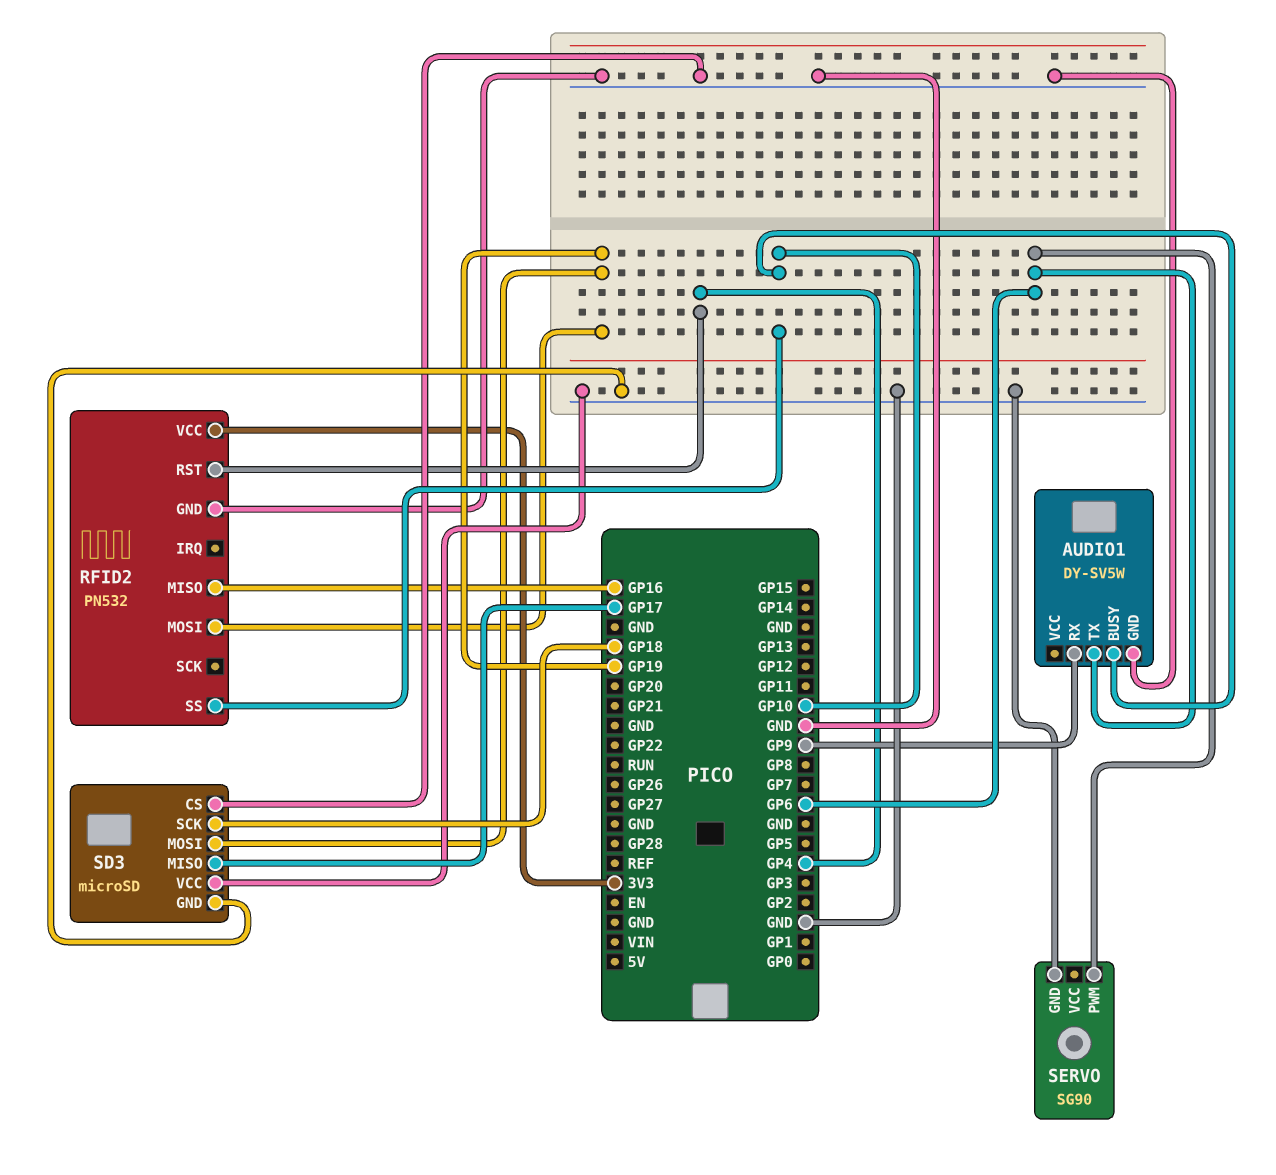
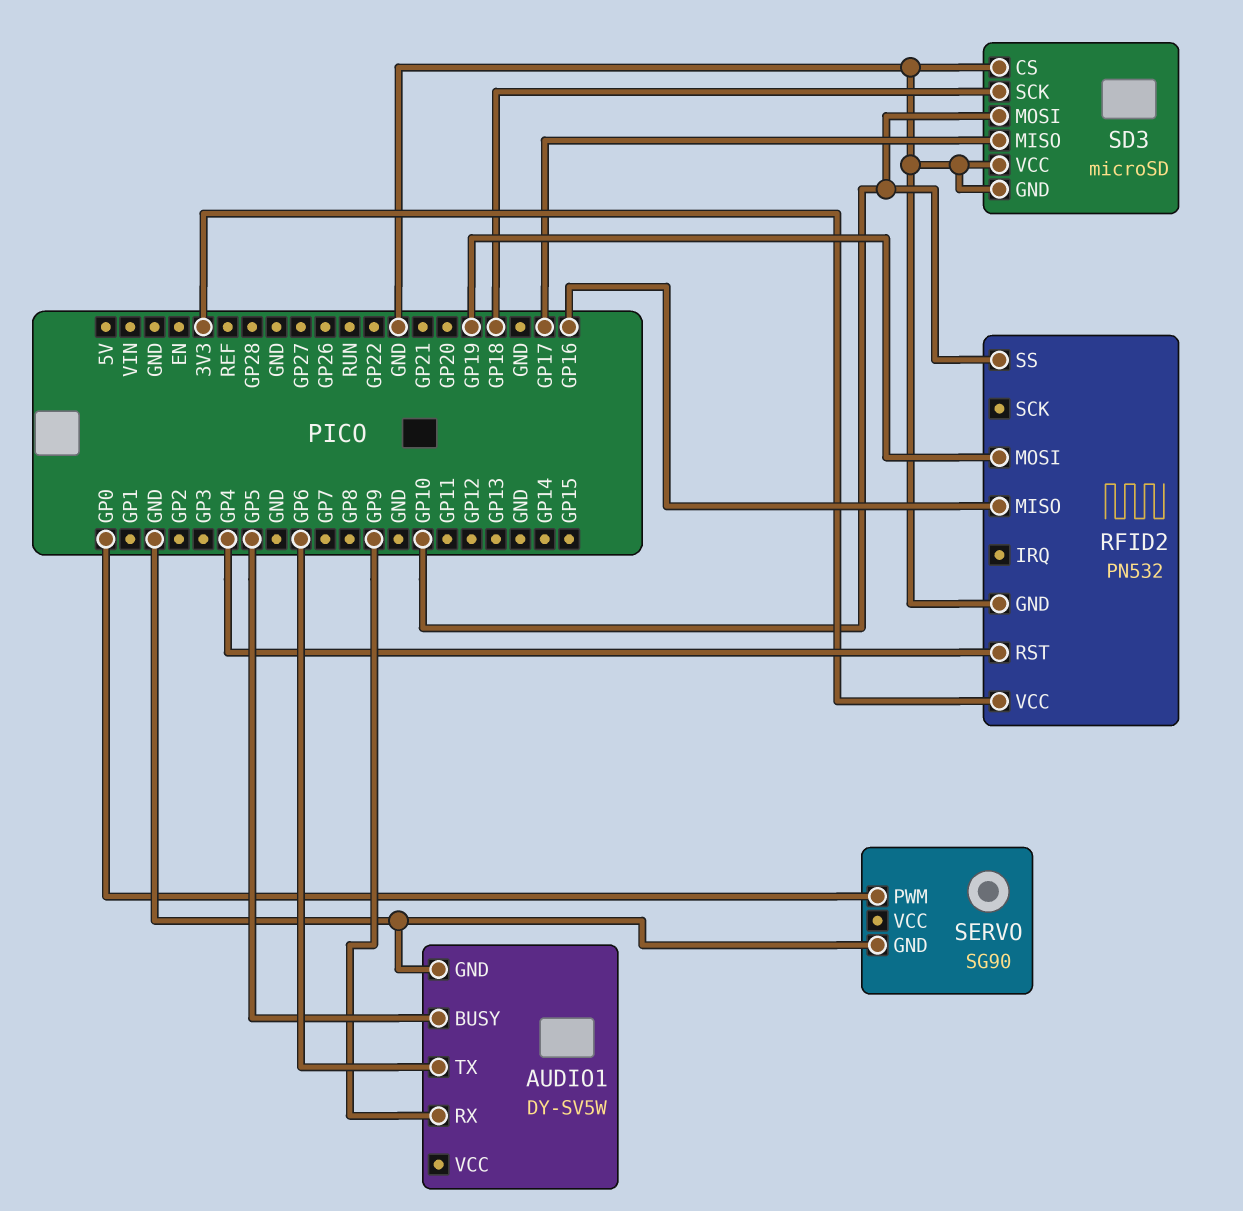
AUDIO1 pin BUSY: GP10 -> GP5
SD3 pin MOSI: GP19 -> GP10
SERVO pin PWM: GP6 -> GP0

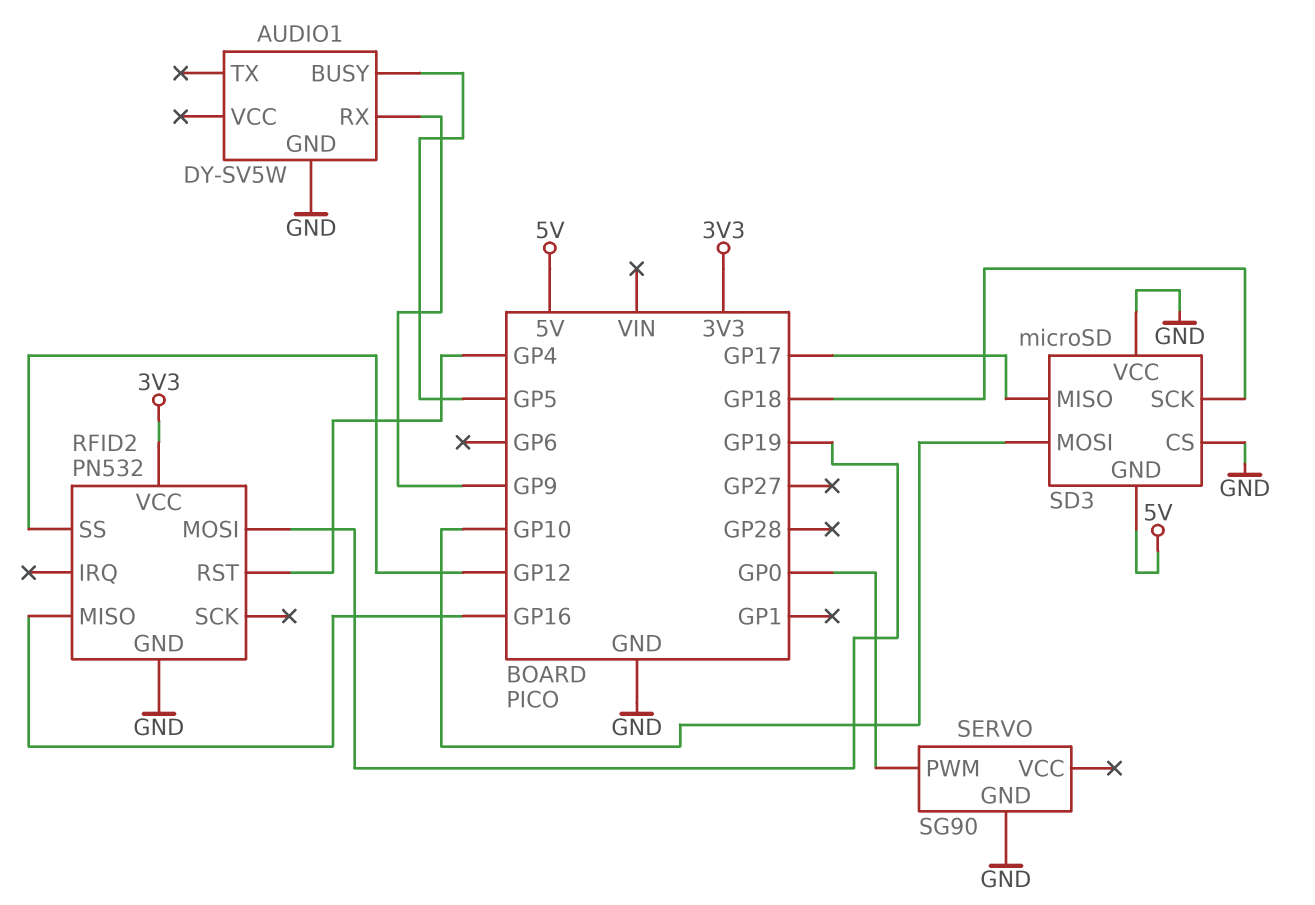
AUDIO1 pin TX: GP6 -> none
RFID2 pin SS: GP10 -> GP12
SD3 pin GND: GND -> 5V

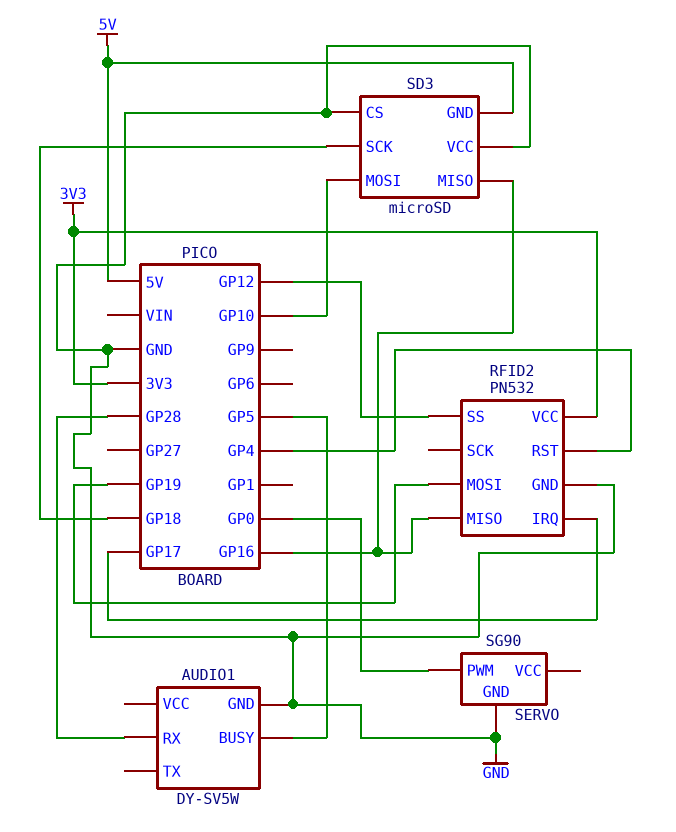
AUDIO1 pin RX: GP9 -> GP28
RFID2 pin IRQ: none -> GP17
SD3 pin MISO: GP17 -> GP16

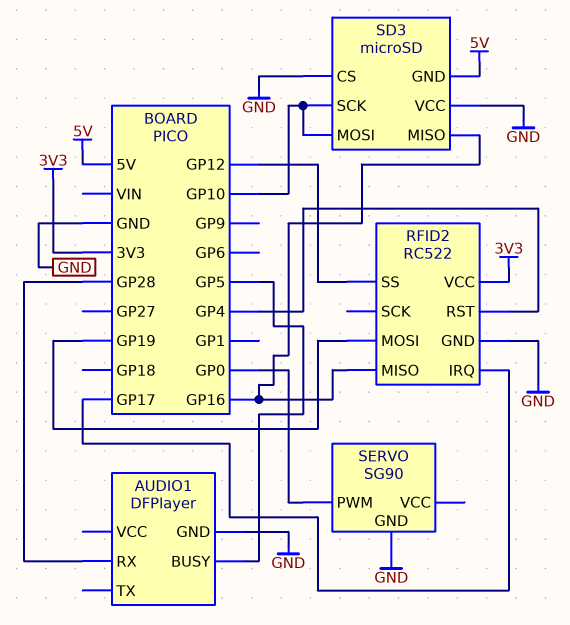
AUDIO1: DY-SV5W -> DFPlayer
RFID2: PN532 -> RC522
SD3 pin SCK: GP18 -> GP10

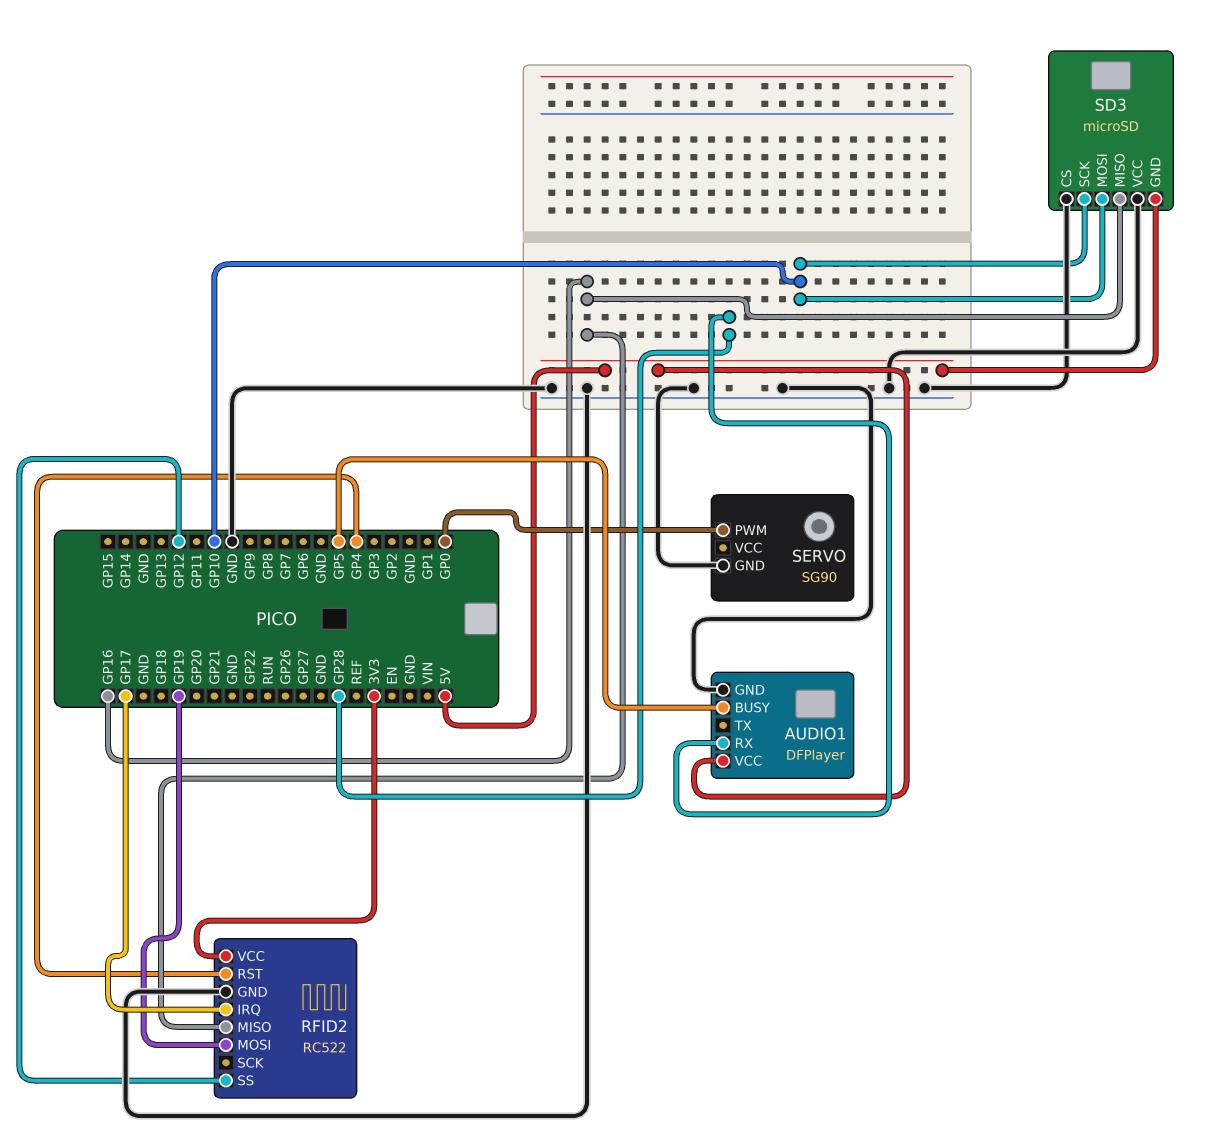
AUDIO1 pin VCC: none -> 5V

